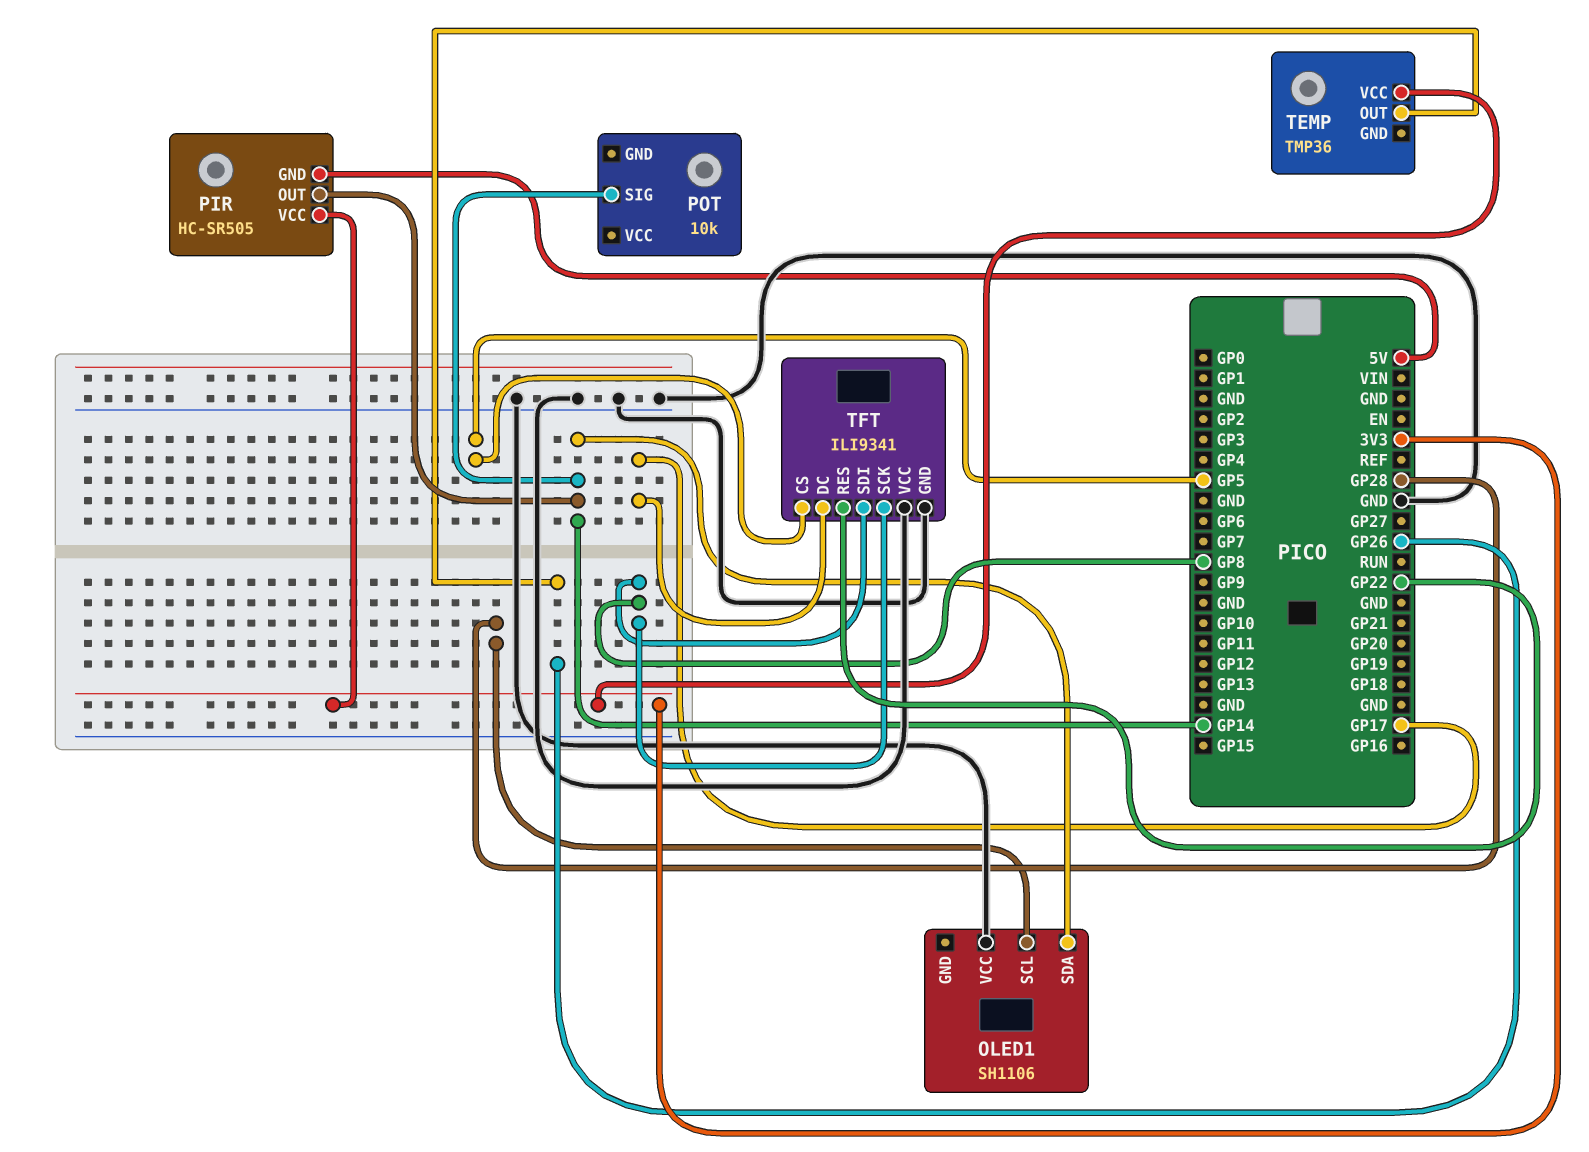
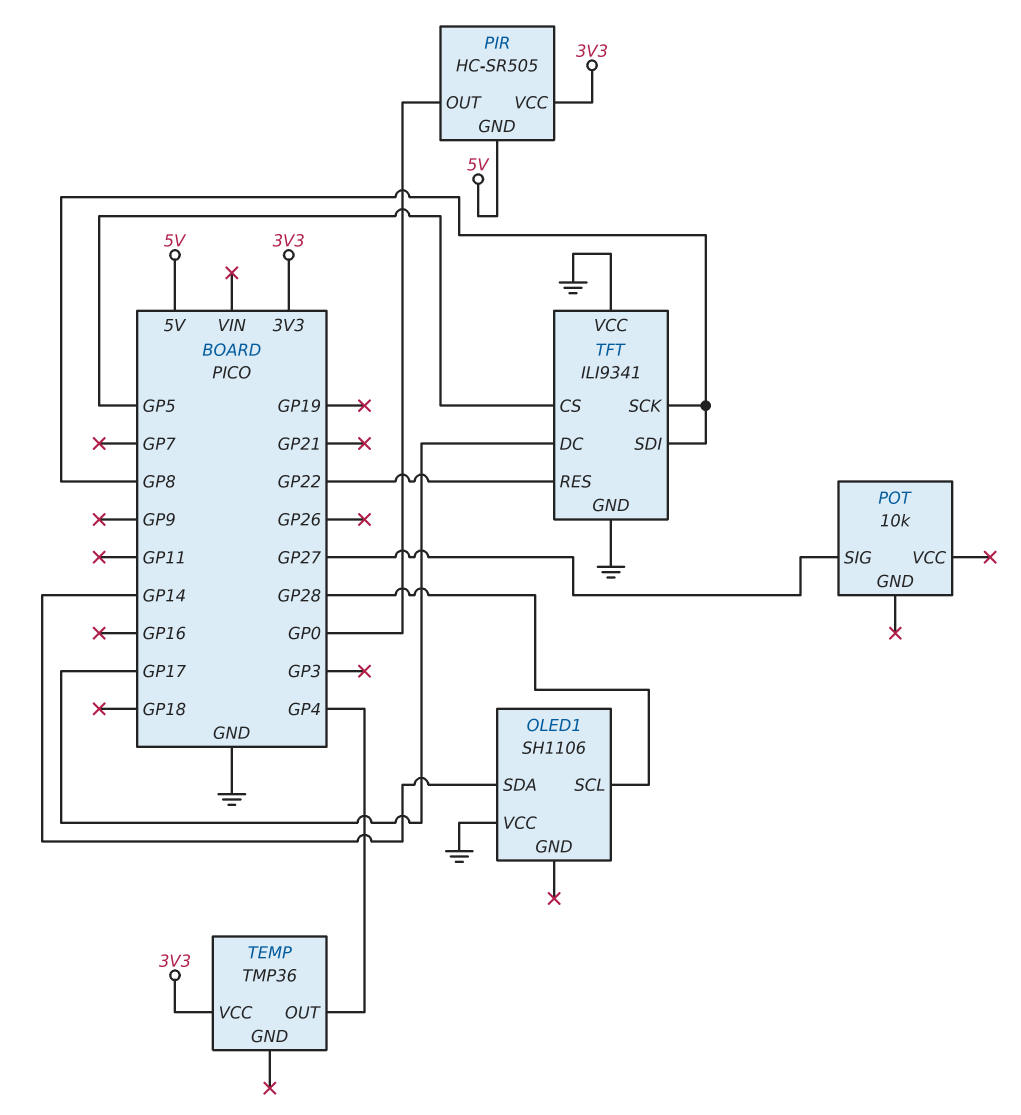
PIR pin OUT: GP14 -> GP0
POT pin SIG: GP14 -> GP27
TEMP pin OUT: GP26 -> GP4

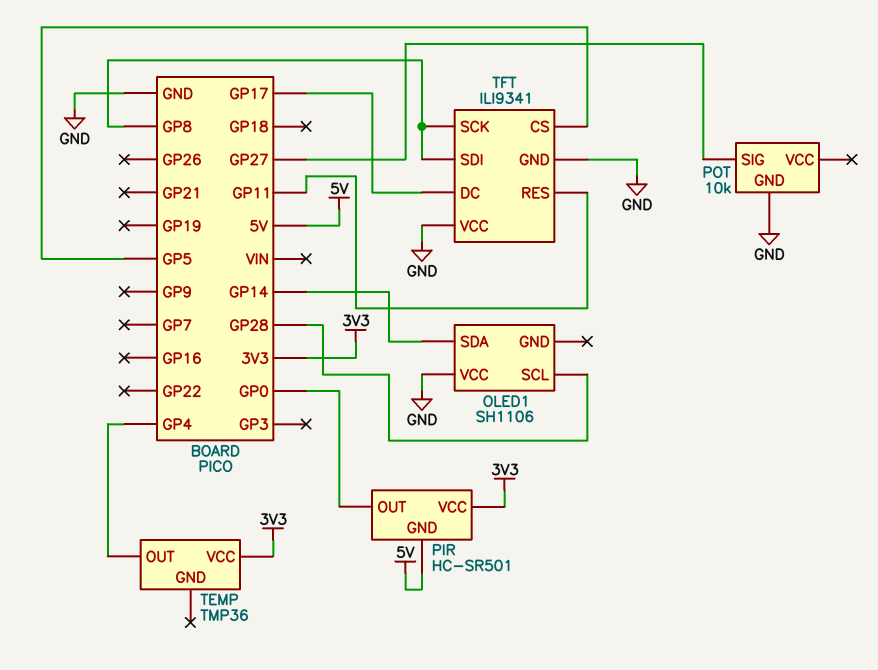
PIR: HC-SR505 -> HC-SR501
POT pin GND: none -> GND
TFT pin RES: GP22 -> GP11

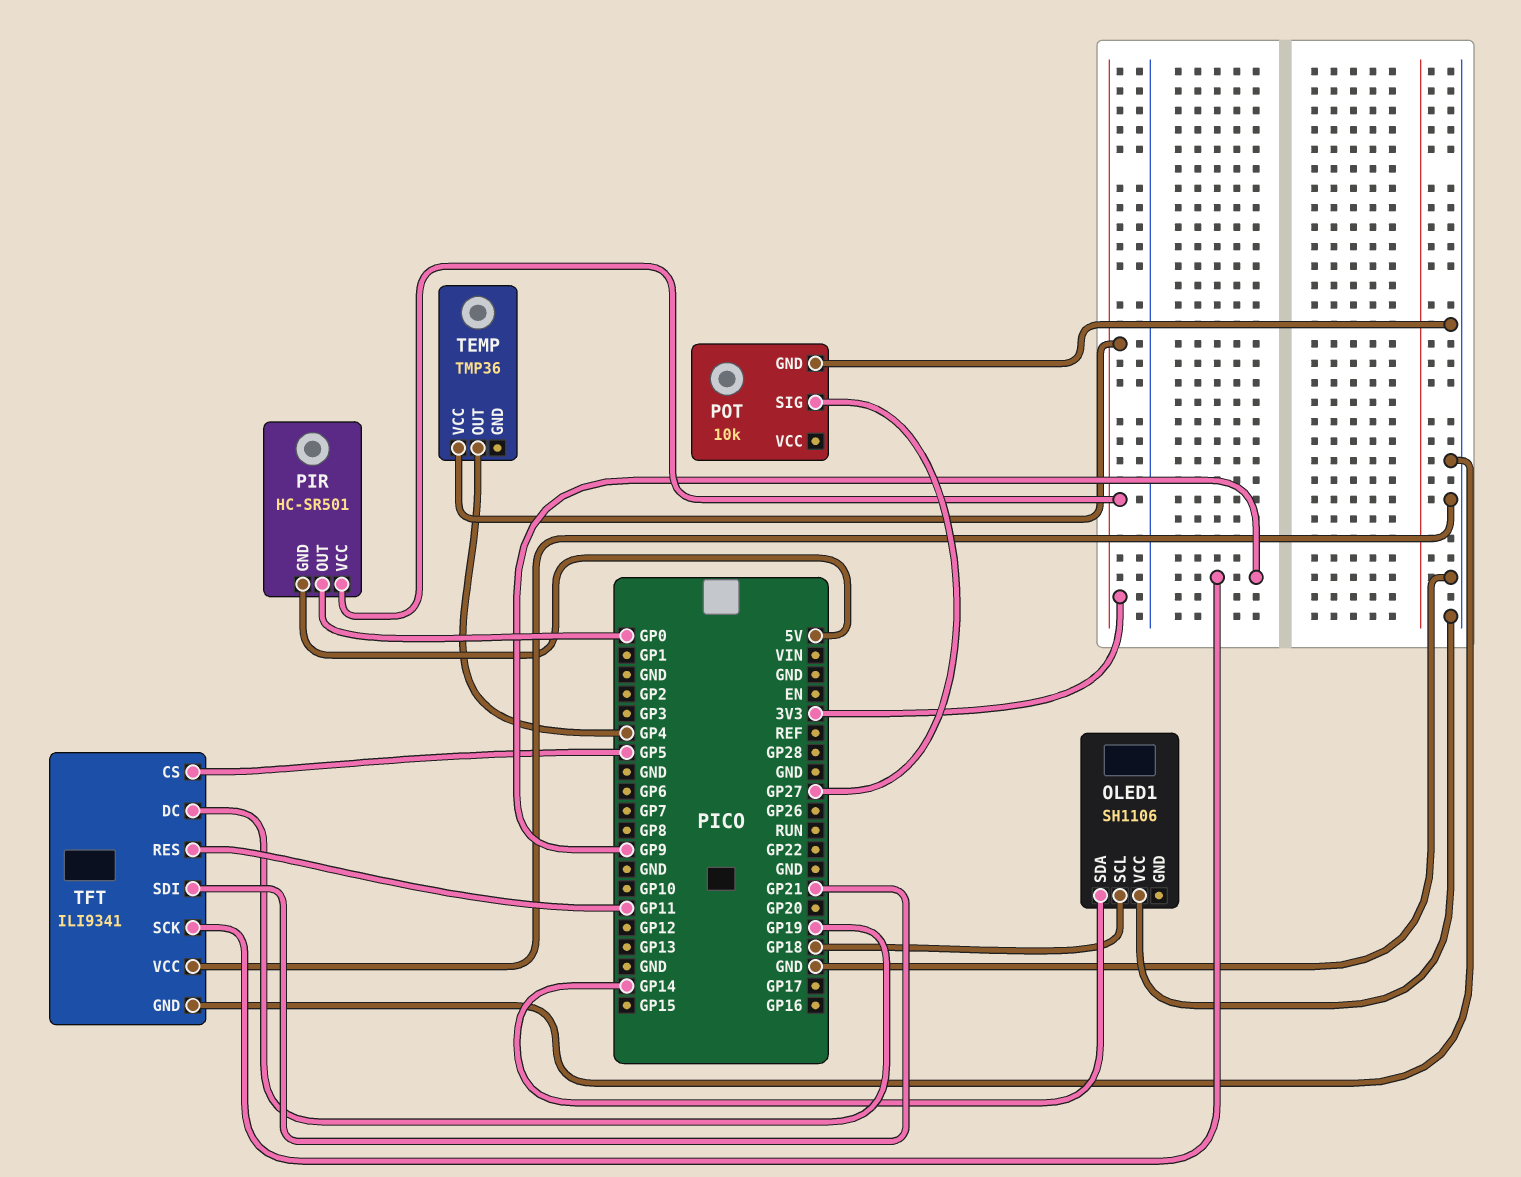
OLED1 pin SCL: GP28 -> GP18
TFT pin DC: GP17 -> GP19
TFT pin SCK: GP8 -> GP9
TFT pin SDI: GP8 -> GP21

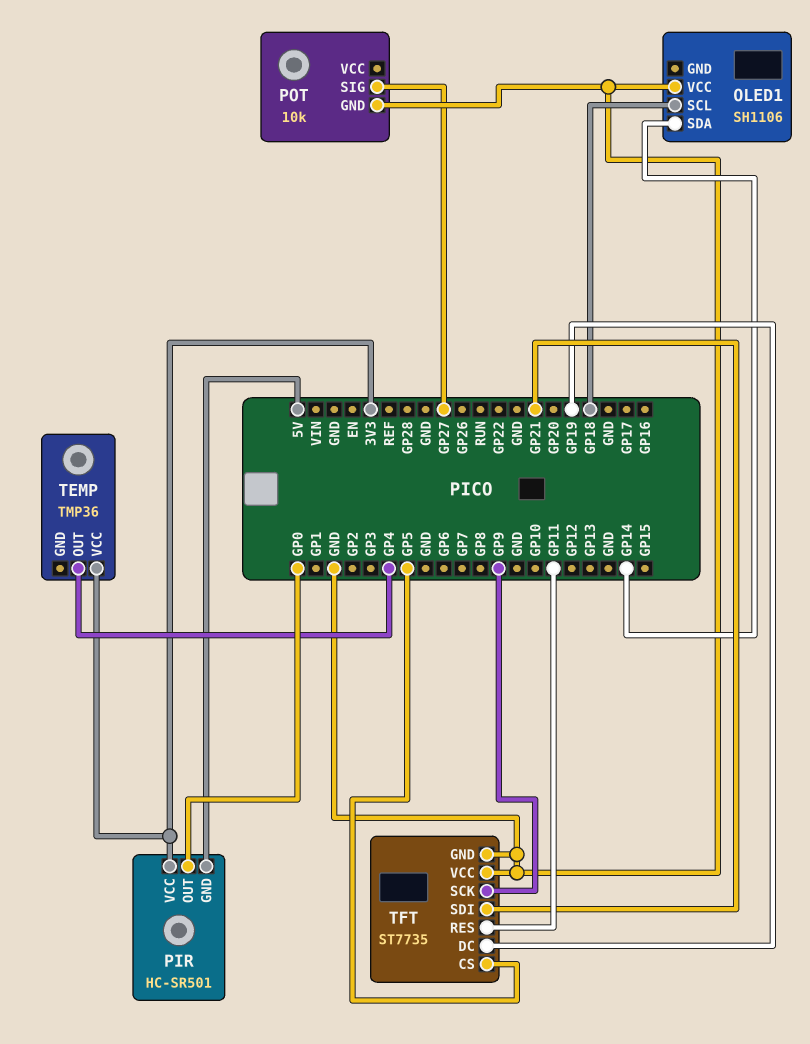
TFT: ILI9341 -> ST7735

